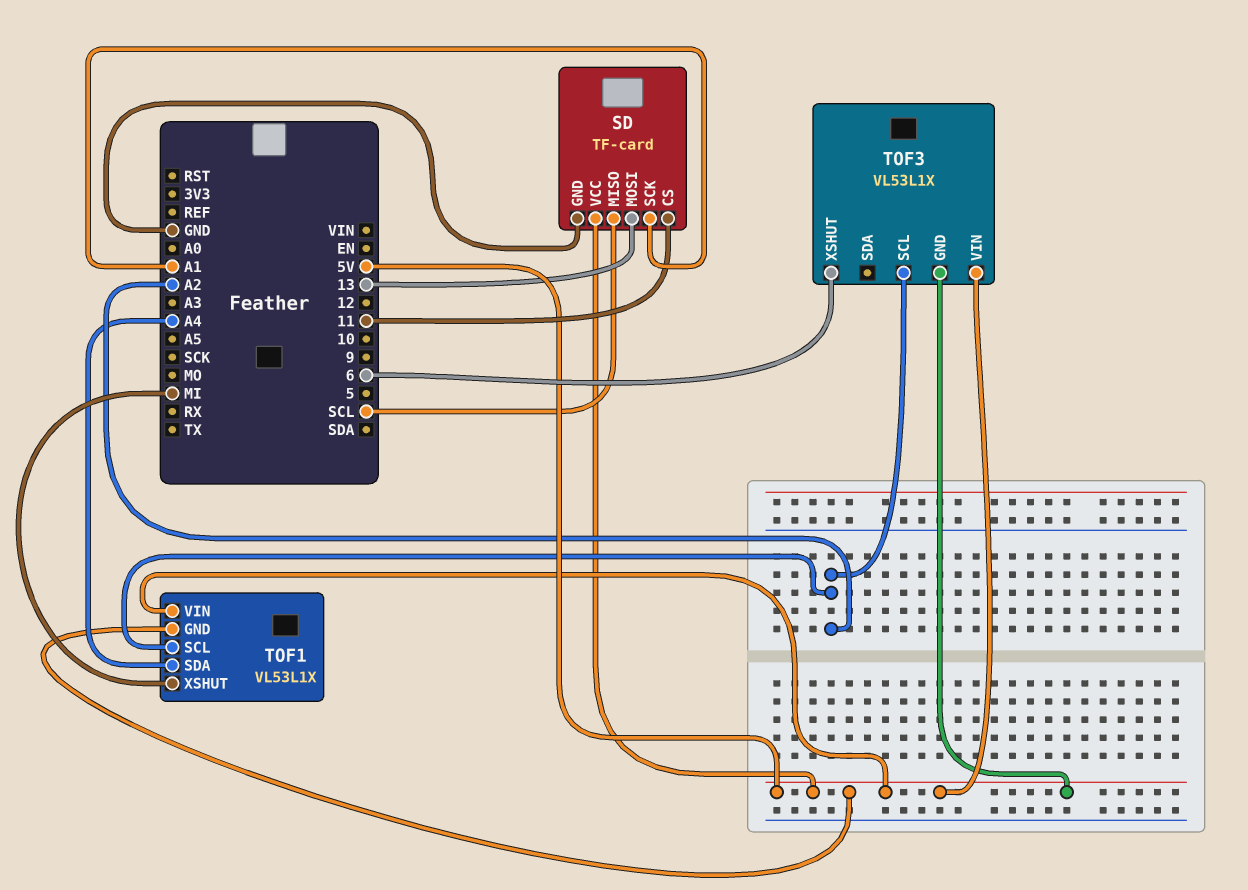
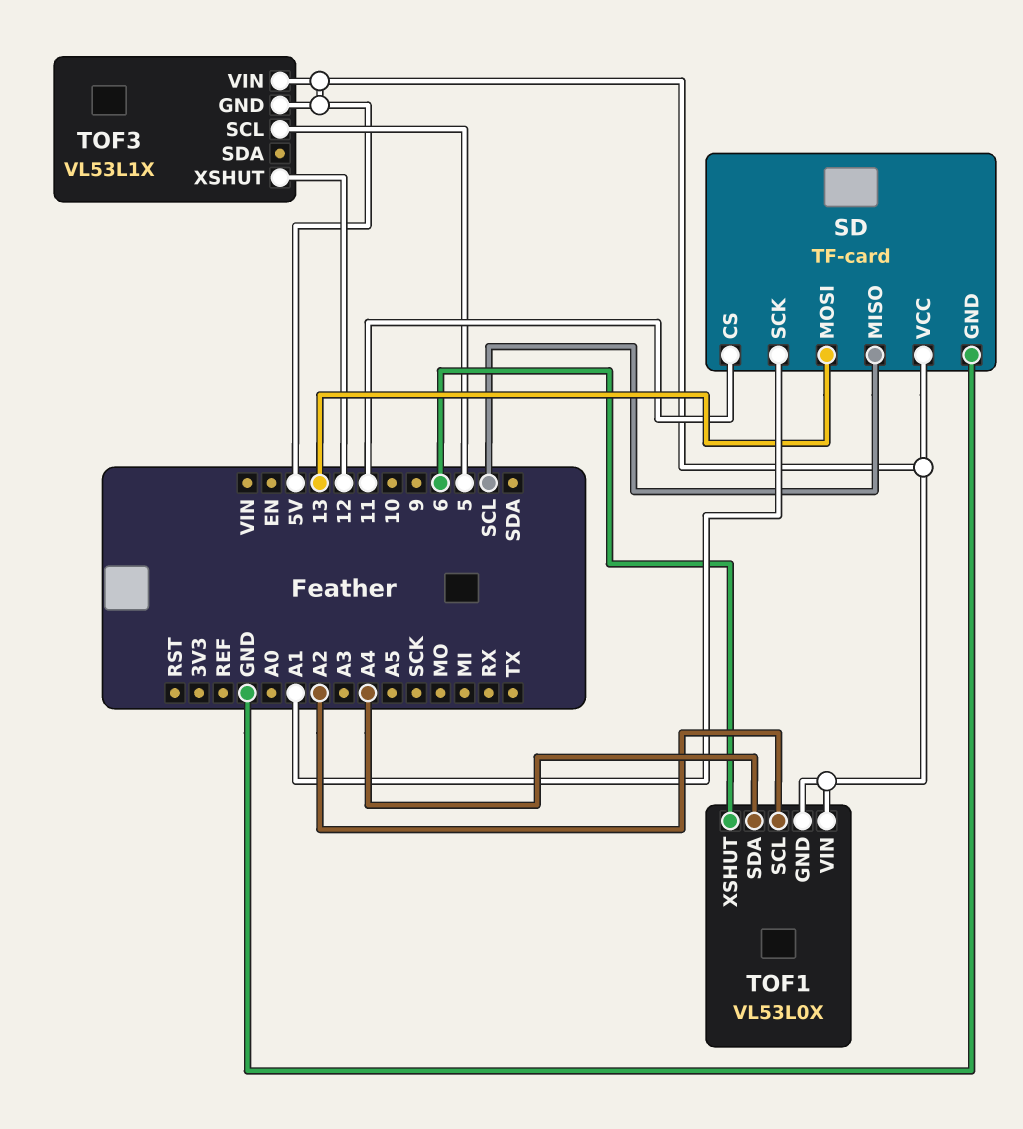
TOF1: VL53L1X -> VL53L0X
TOF1 pin XSHUT: MI -> 6
TOF3 pin SCL: A2 -> 5
TOF3 pin XSHUT: 6 -> 12

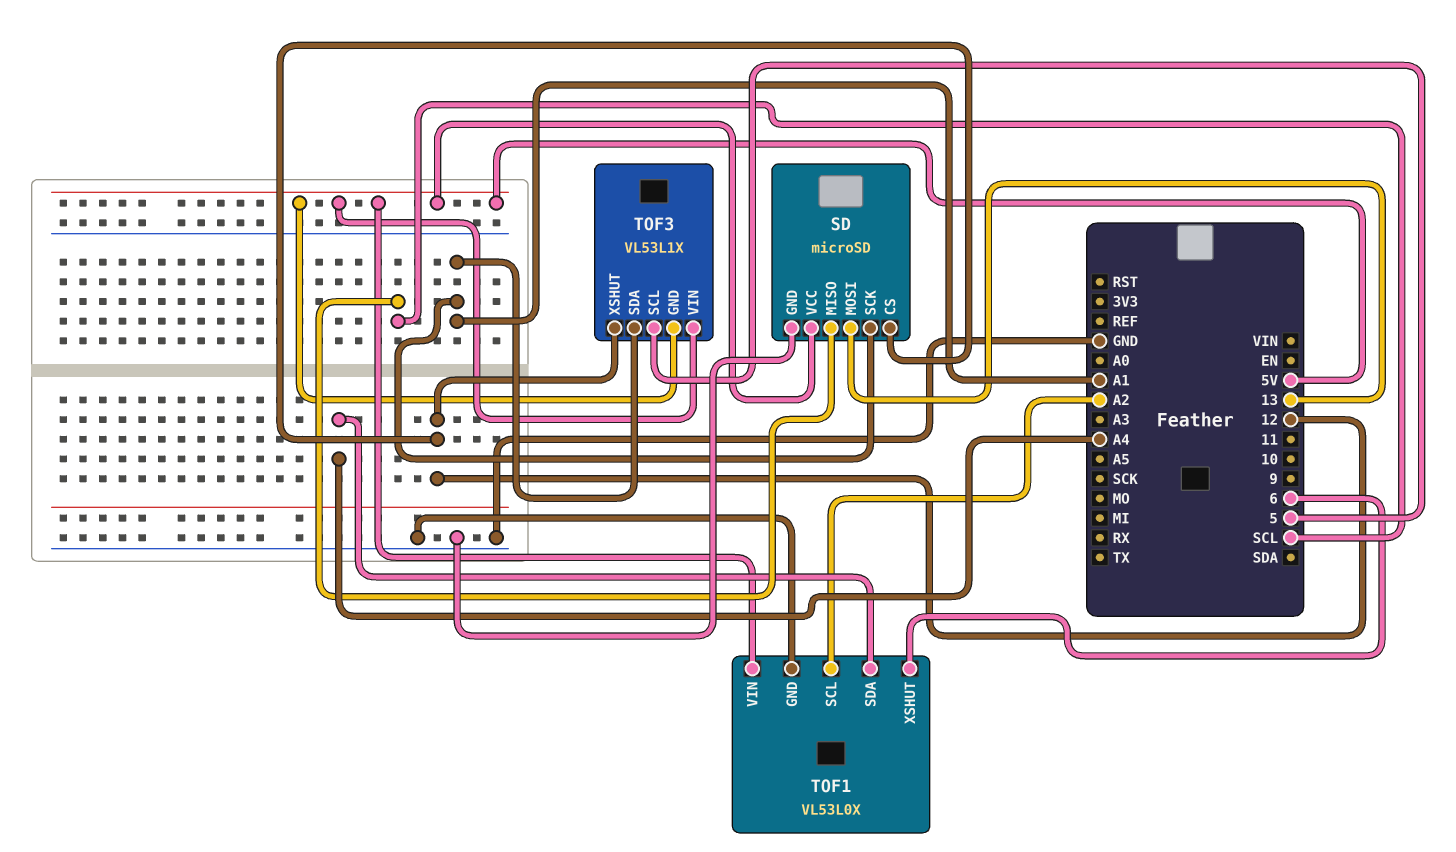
SD: TF-card -> microSD
SD pin CS: 11 -> 12
TOF1 pin GND: 5V -> GND
TOF3 pin SDA: none -> A1

